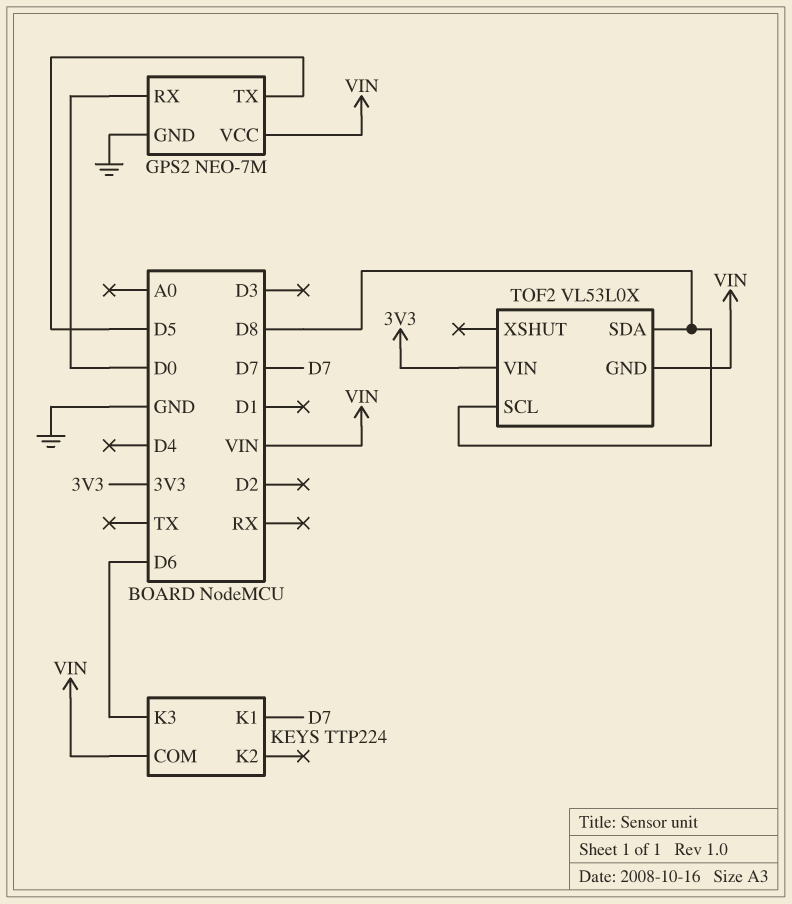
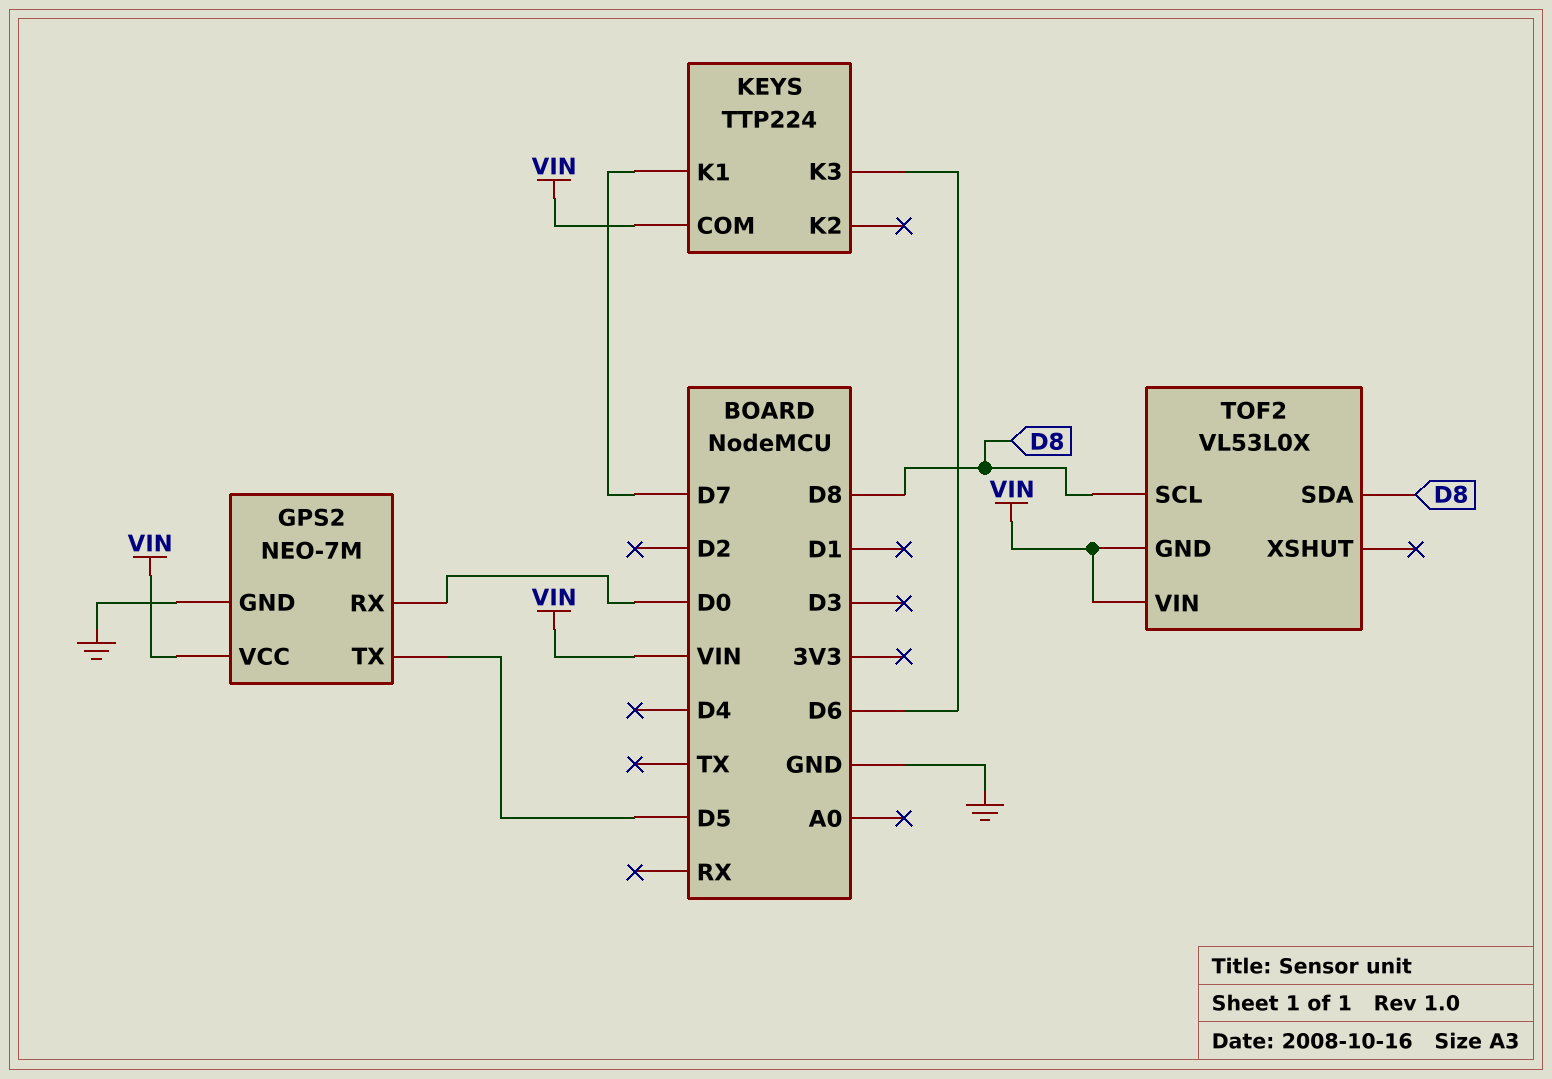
TOF2 pin VIN: 3V3 -> VIN

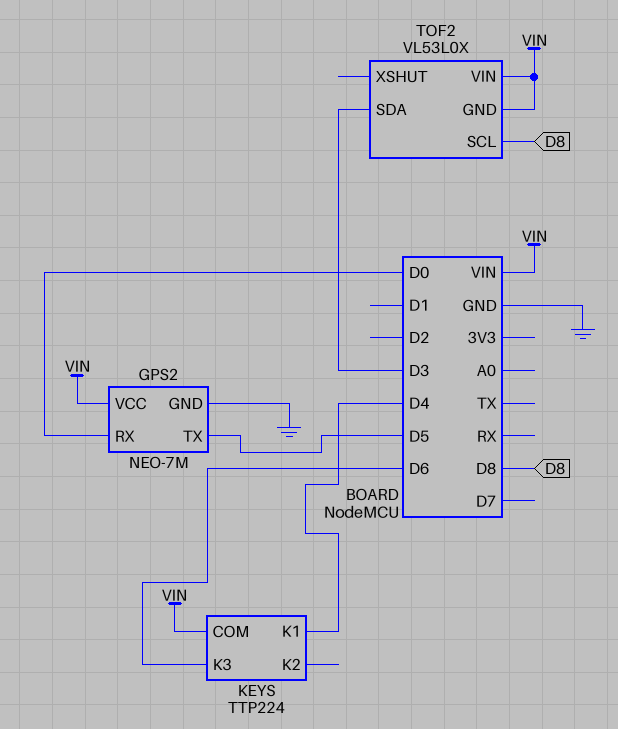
KEYS pin K1: D7 -> D4
TOF2 pin SDA: D8 -> D3

